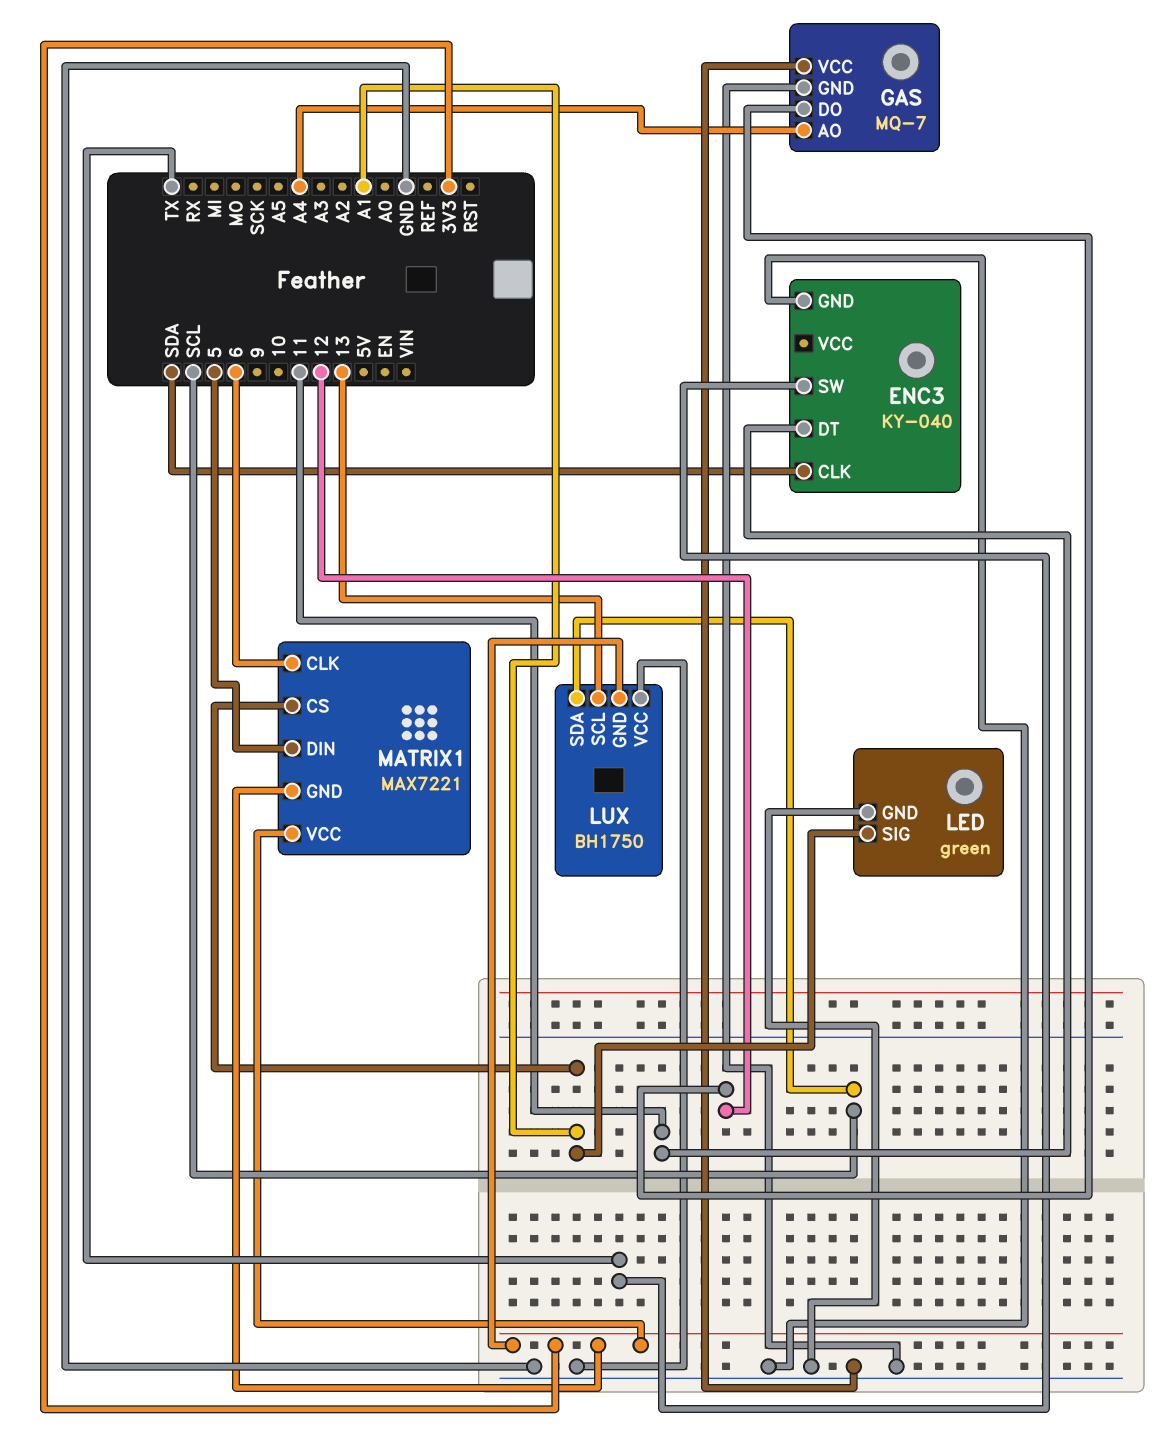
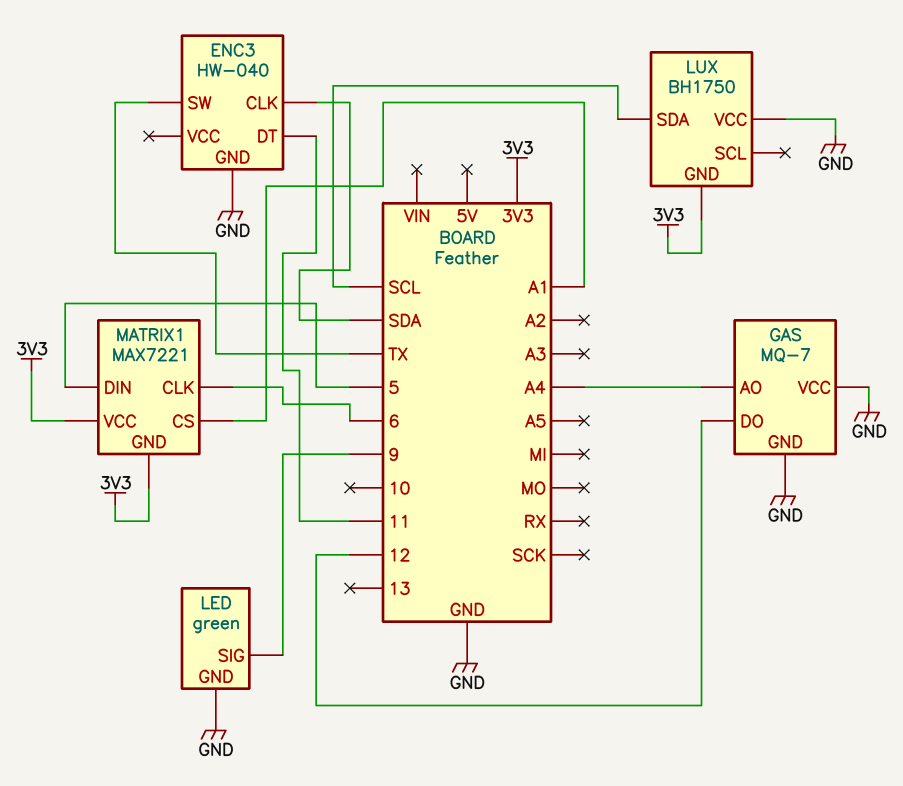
ENC3: KY-040 -> HW-040
LED pin SIG: A1 -> 9
LUX pin SCL: 13 -> none

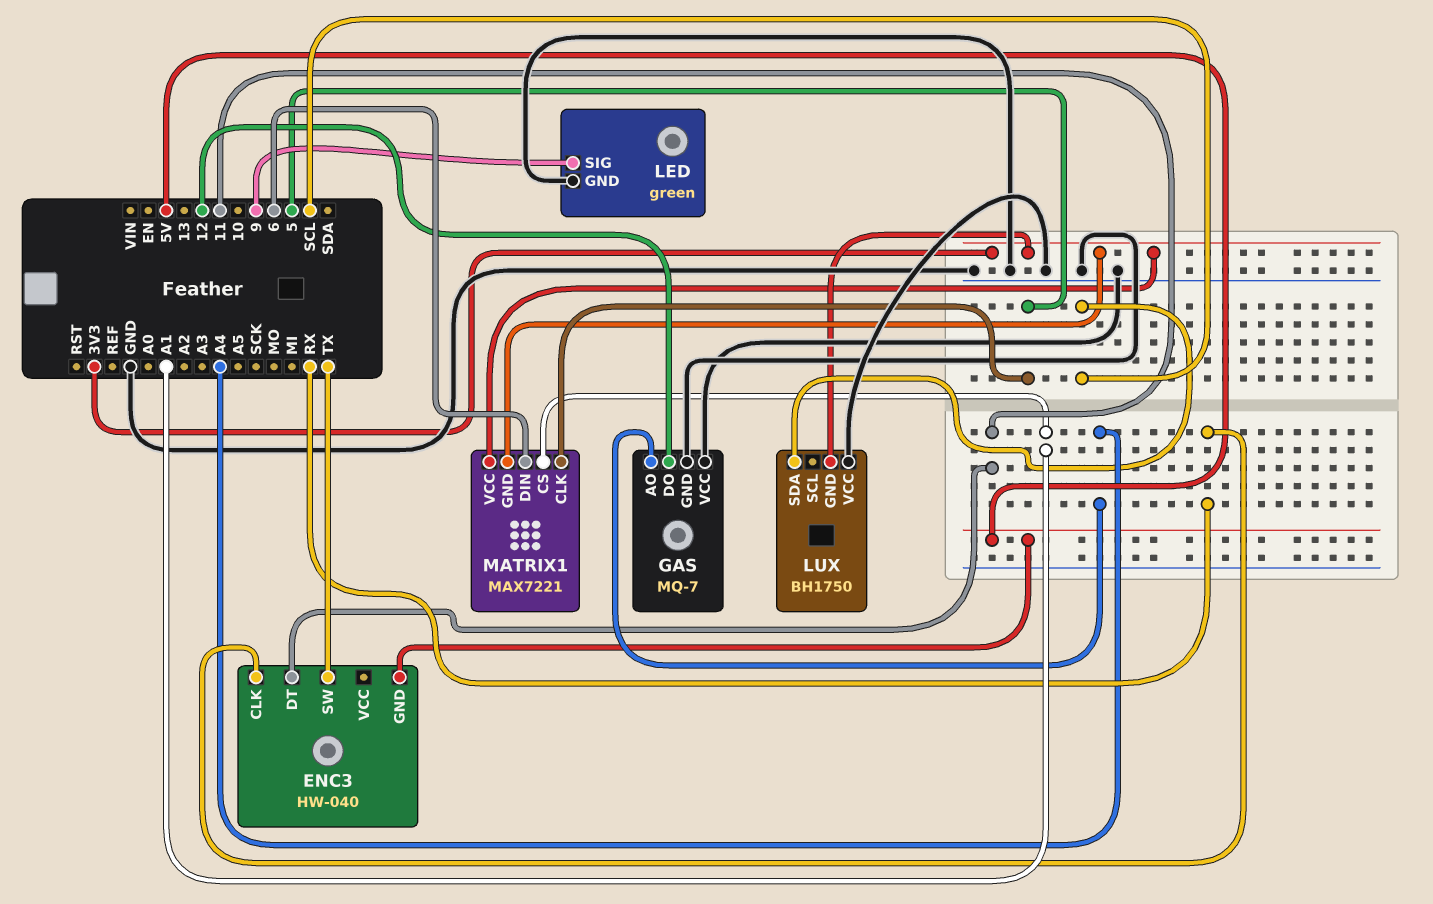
ENC3 pin CLK: SDA -> RX
ENC3 pin GND: GND -> 5V
MATRIX1 pin CLK: 6 -> 5
MATRIX1 pin DIN: 5 -> 6

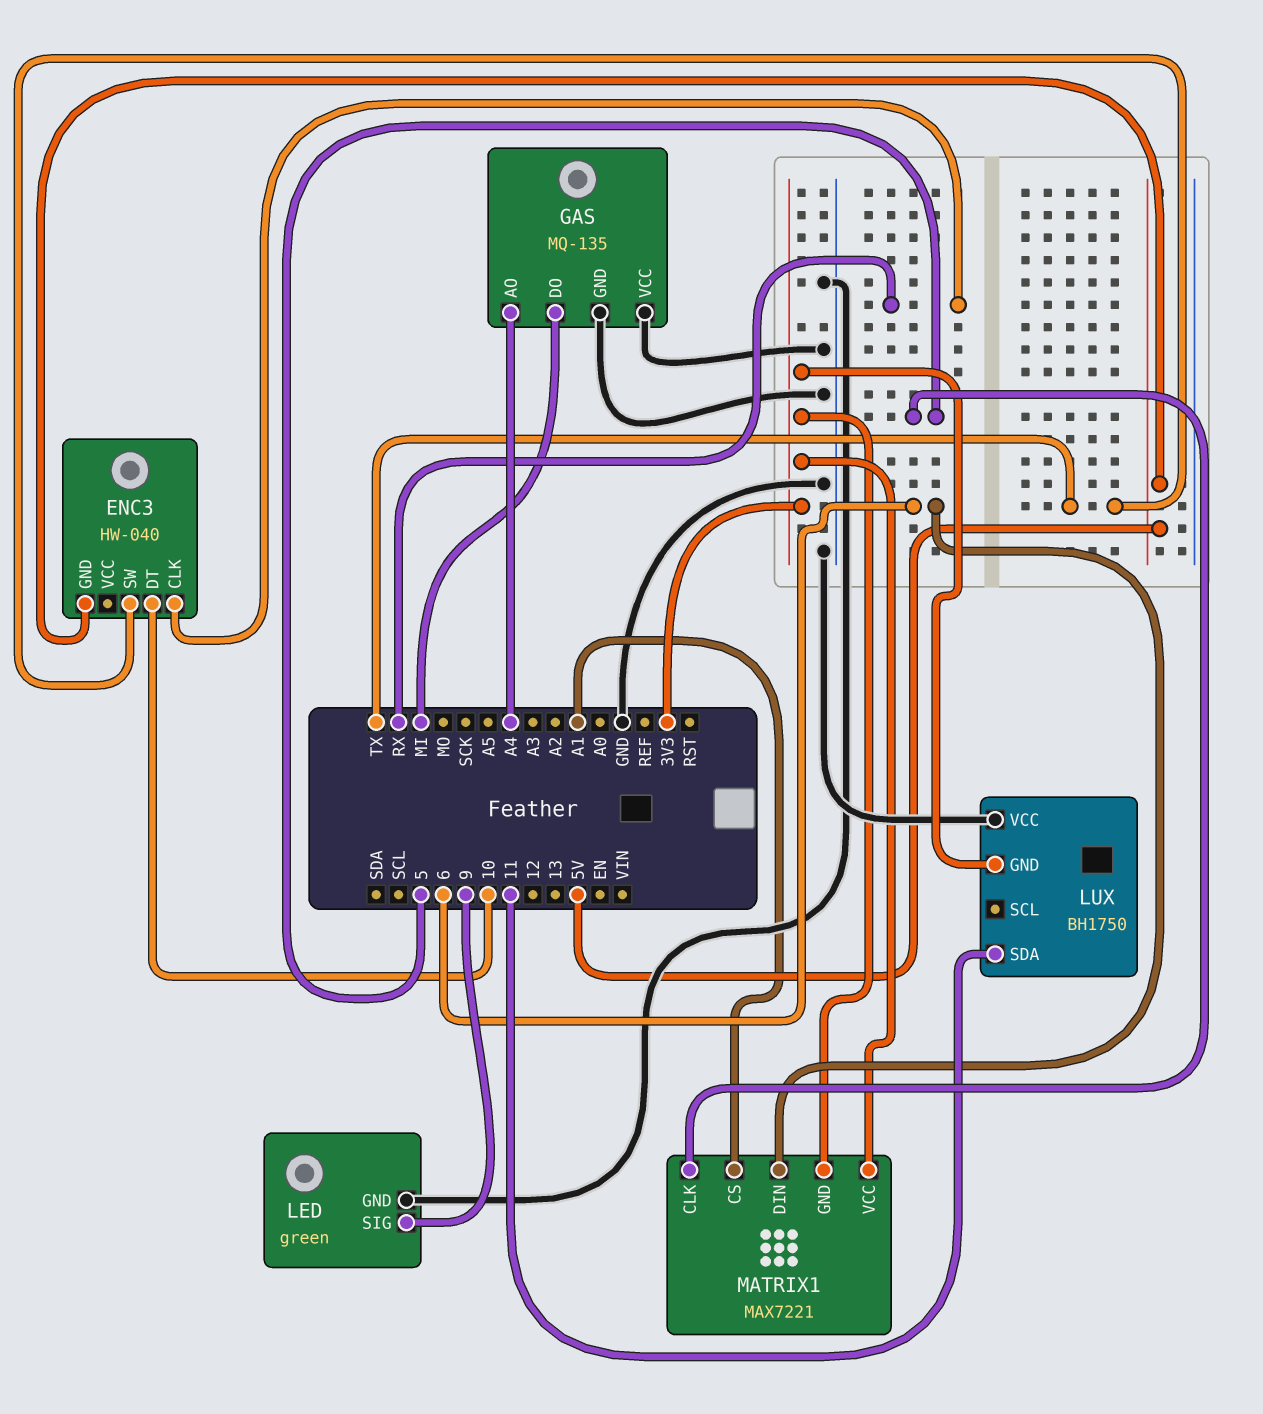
ENC3 pin DT: 11 -> 10
GAS: MQ-7 -> MQ-135
GAS pin DO: 12 -> MI
LUX pin SDA: SCL -> 11

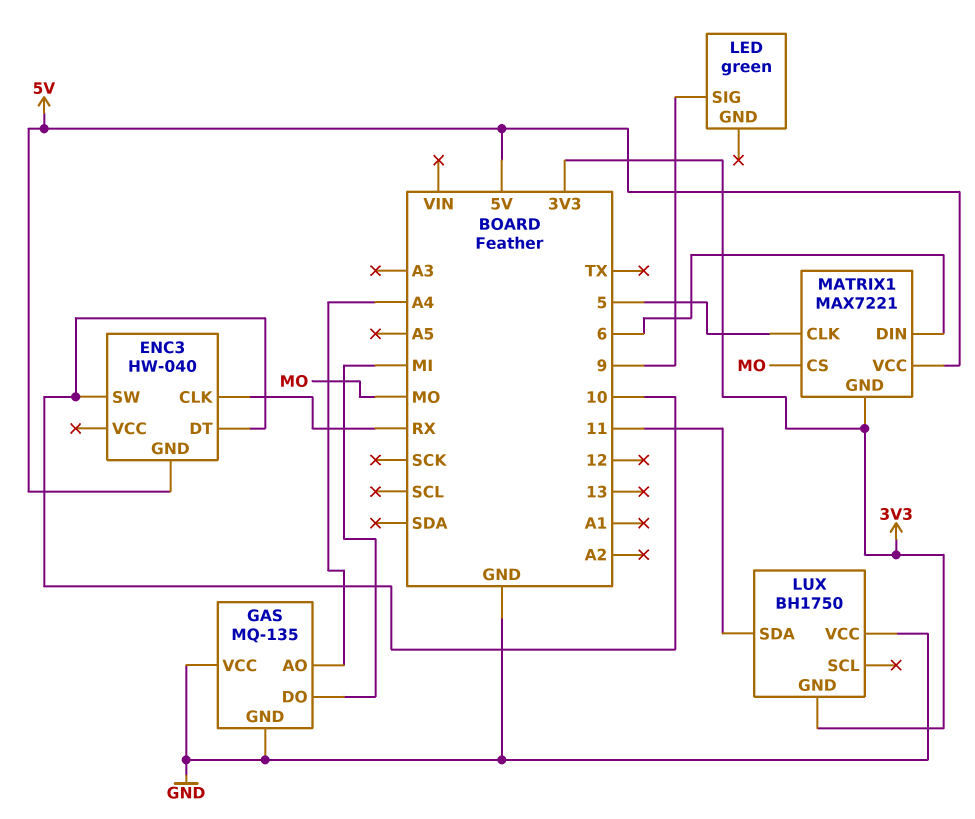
ENC3 pin SW: TX -> 10
LED pin GND: GND -> none
MATRIX1 pin CS: A1 -> MO
MATRIX1 pin VCC: 3V3 -> 5V

